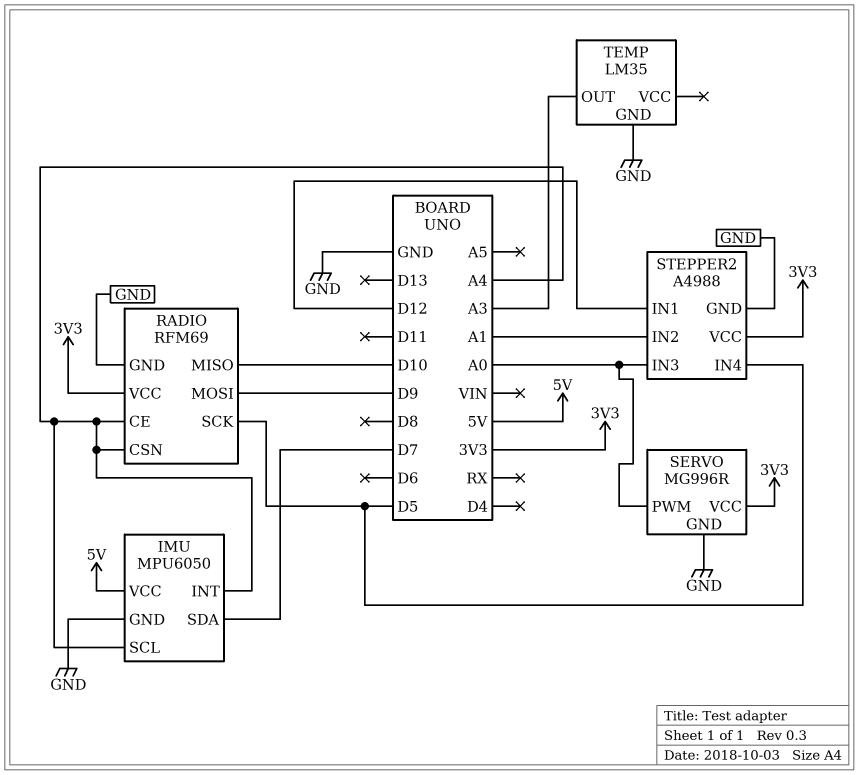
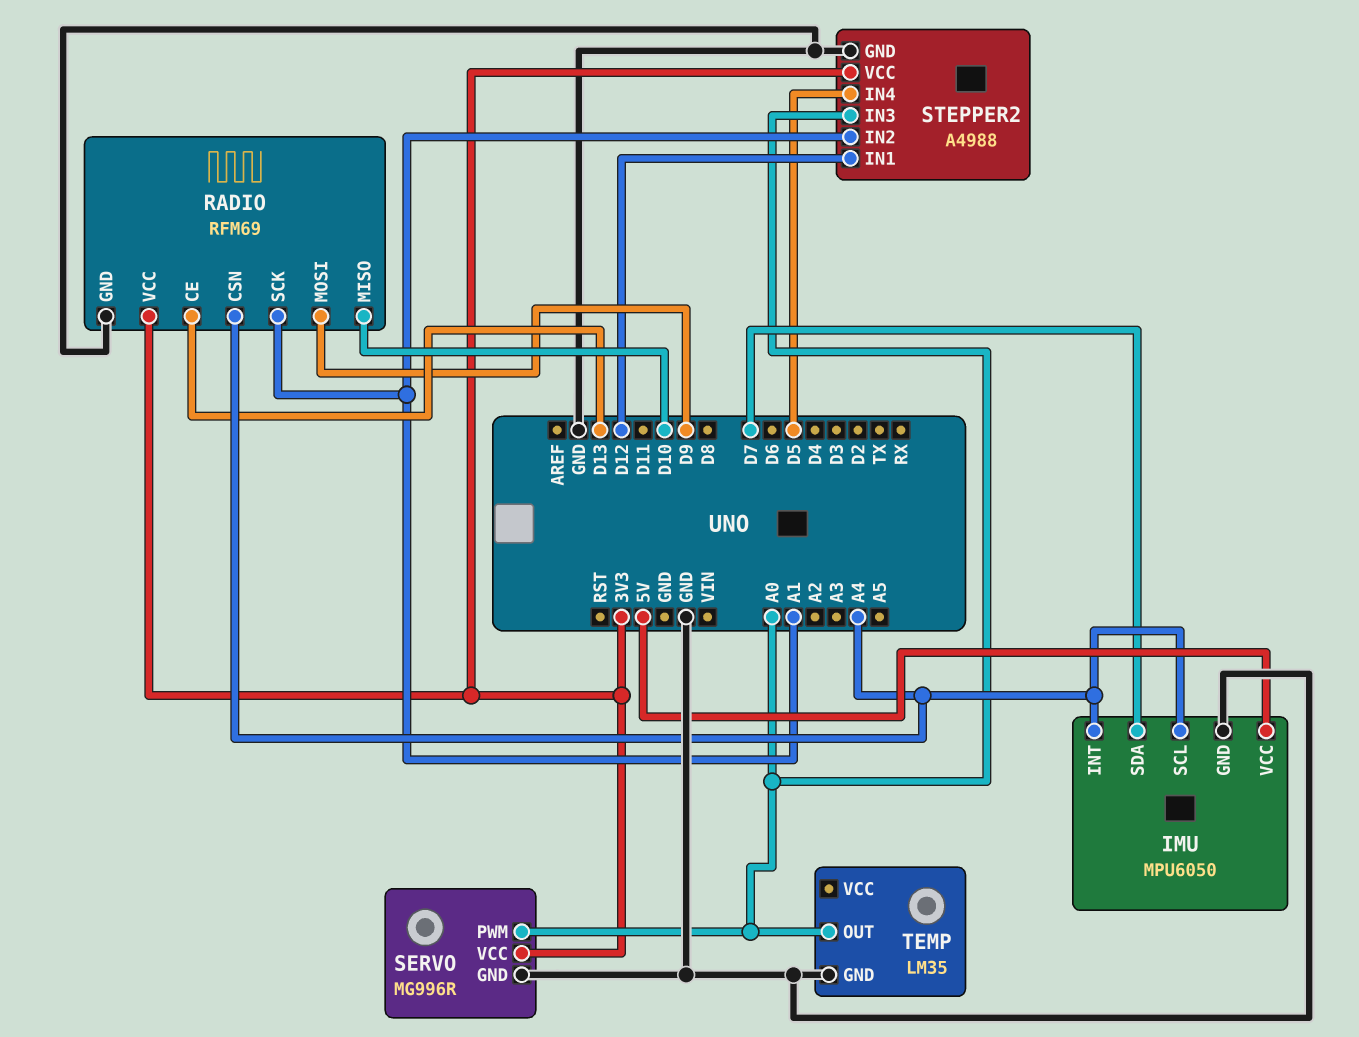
RADIO pin CE: A4 -> D13
RADIO pin SCK: D5 -> A1
TEMP pin OUT: A3 -> A0

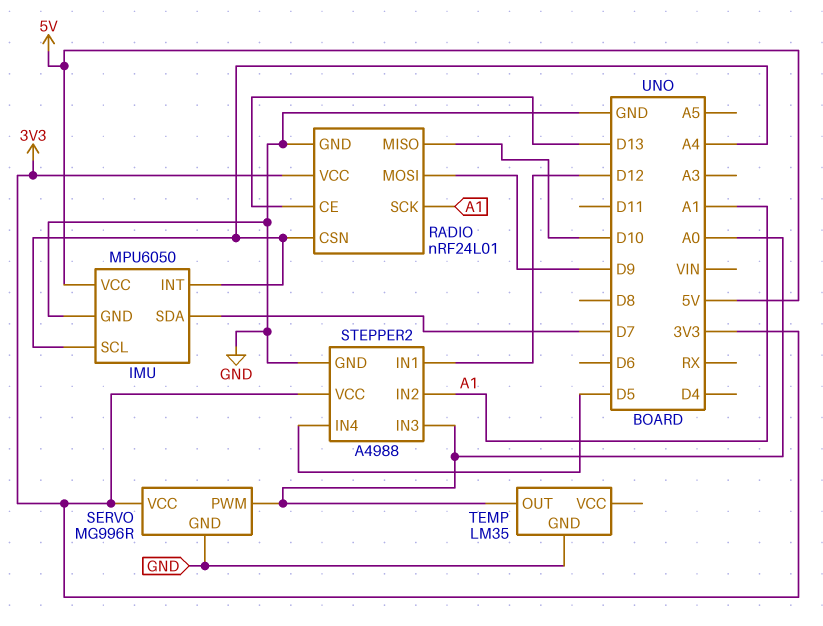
RADIO: RFM69 -> nRF24L01

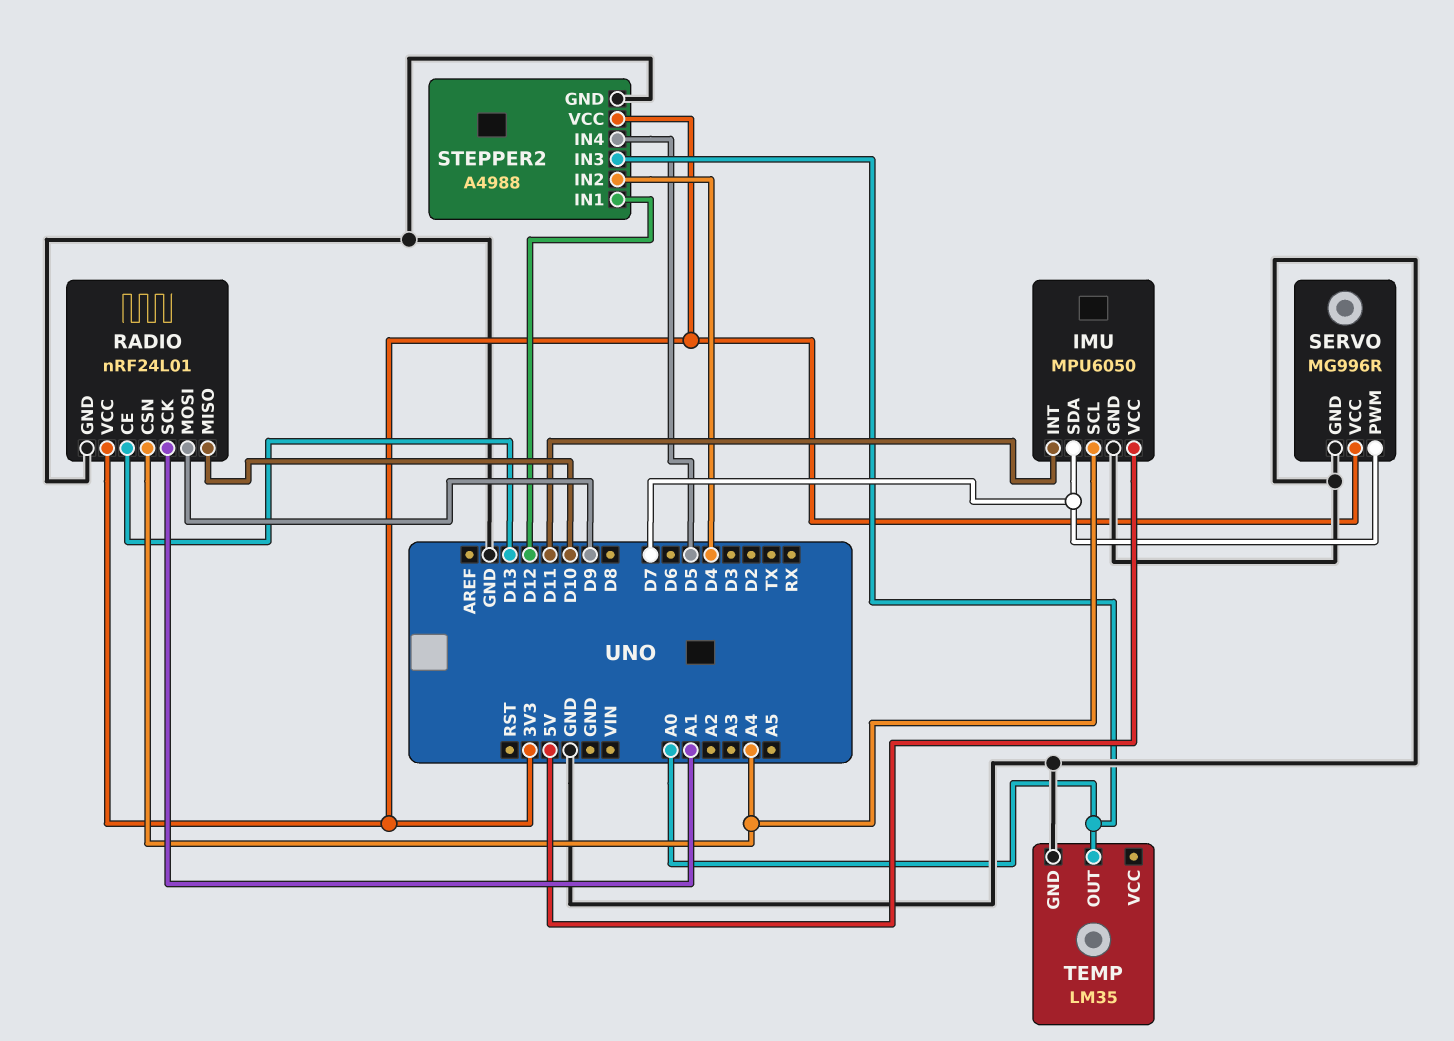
IMU pin INT: A4 -> D11
SERVO pin PWM: A0 -> D7
STEPPER2 pin IN2: A1 -> D4

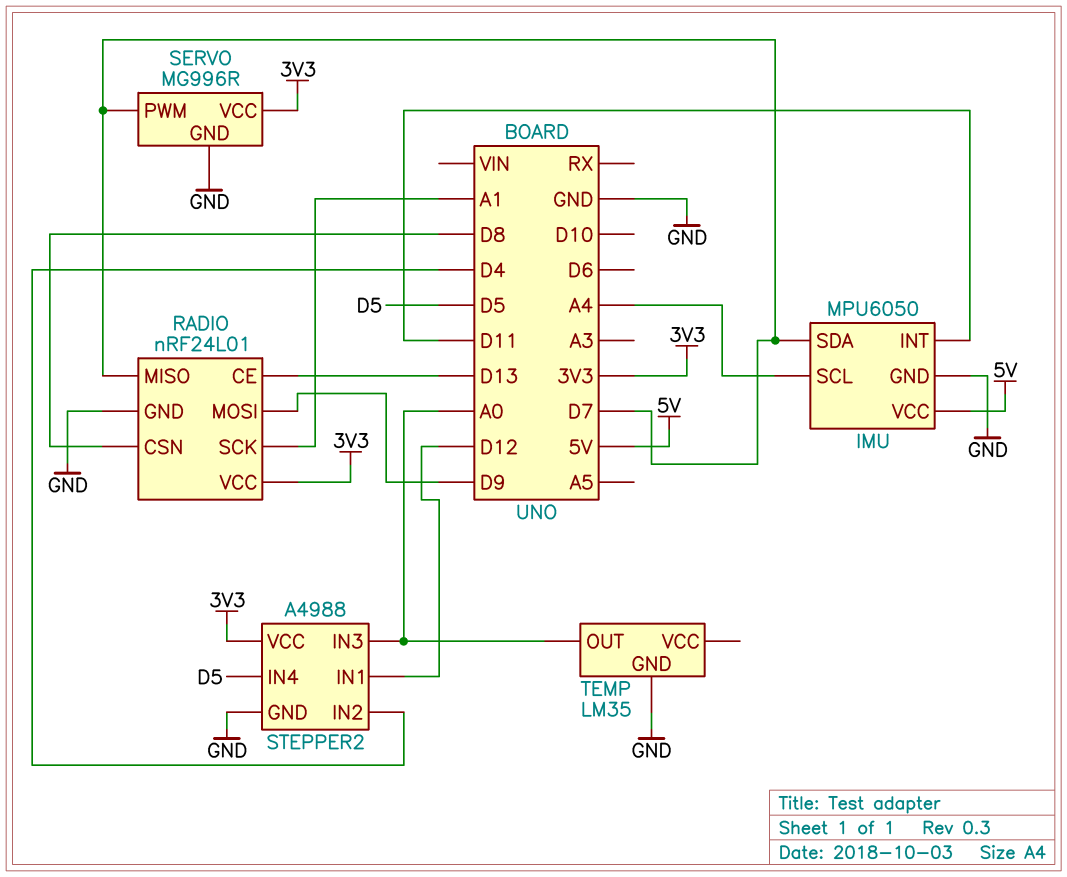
RADIO pin CSN: A4 -> D8
RADIO pin MISO: D10 -> D7

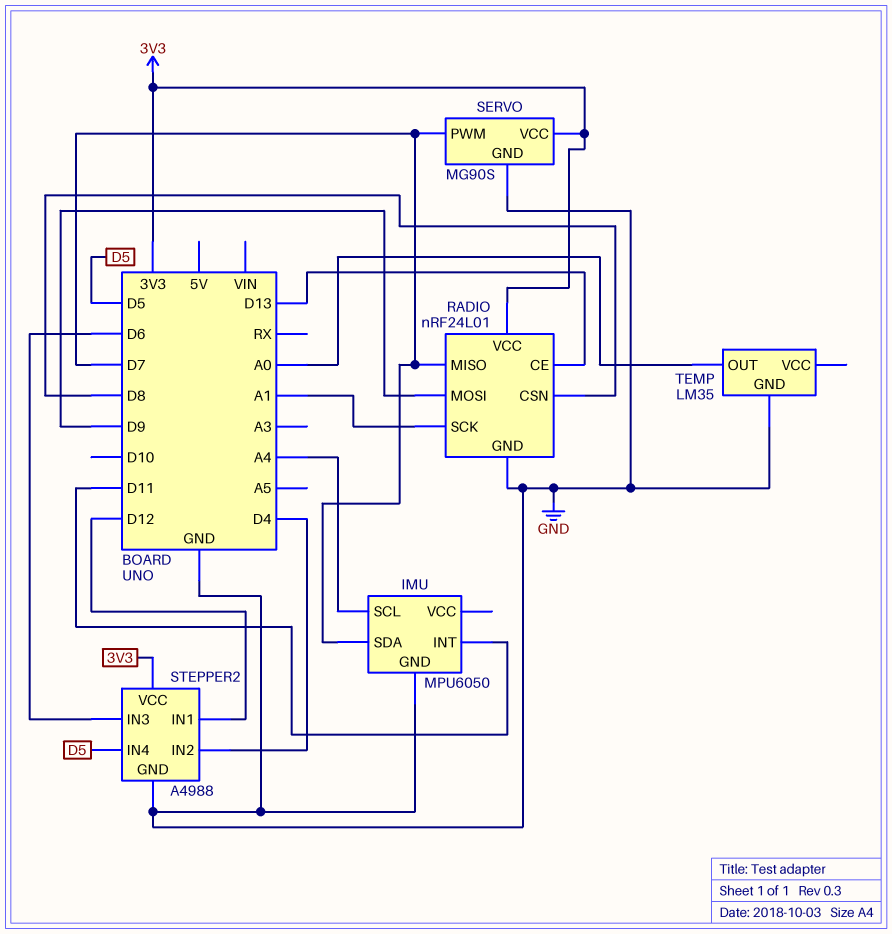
IMU pin VCC: 5V -> none
SERVO: MG996R -> MG90S
STEPPER2 pin IN3: A0 -> D6

